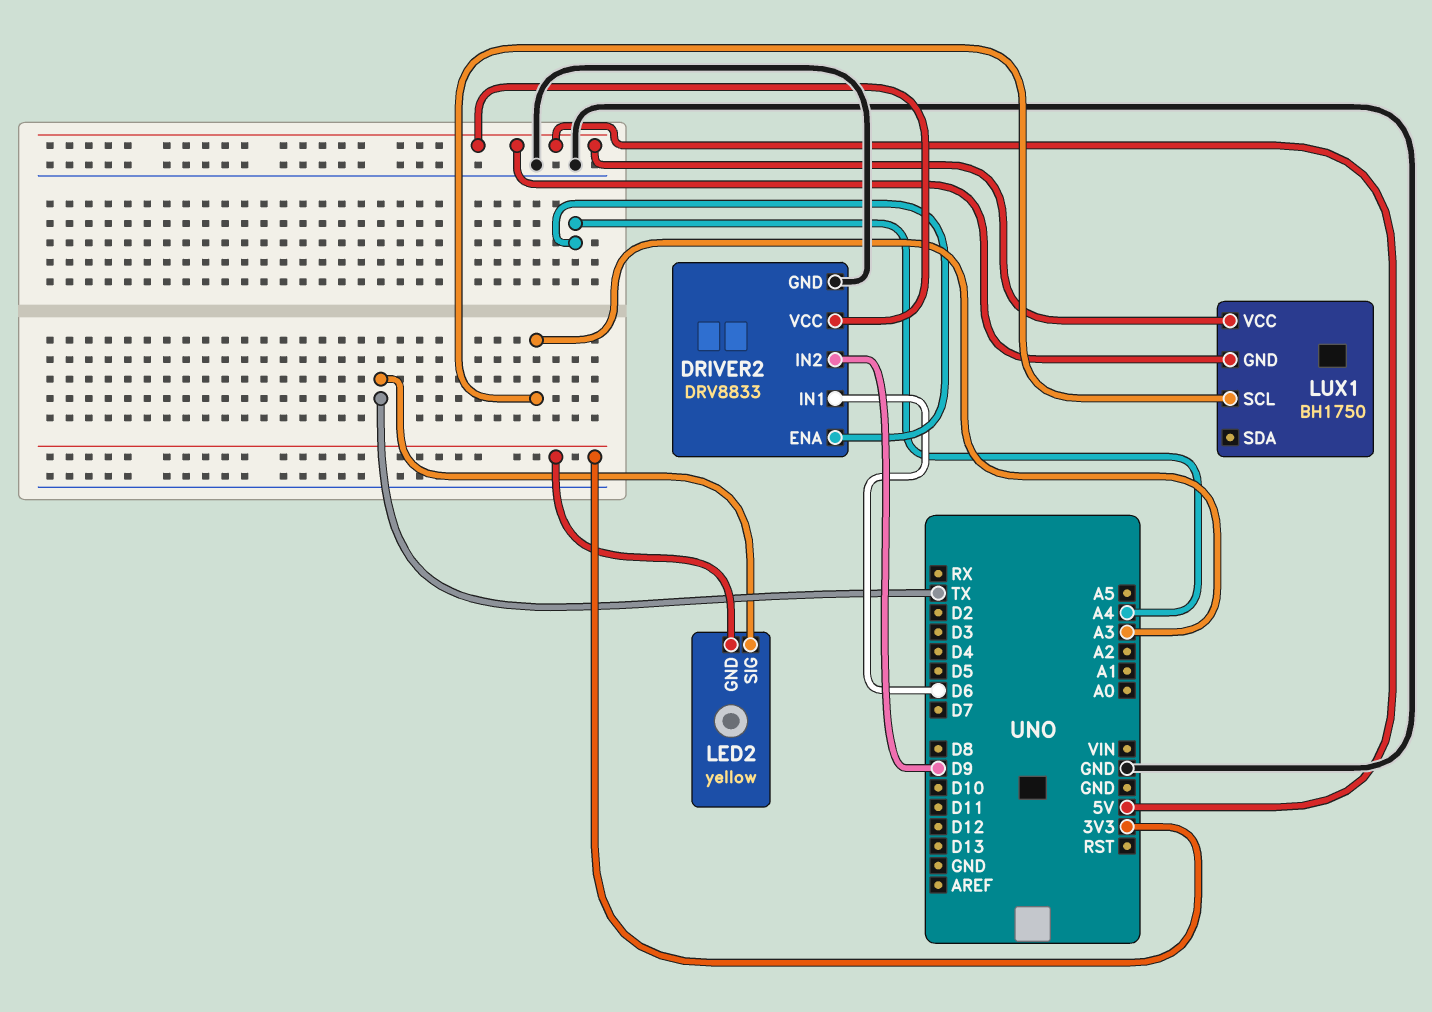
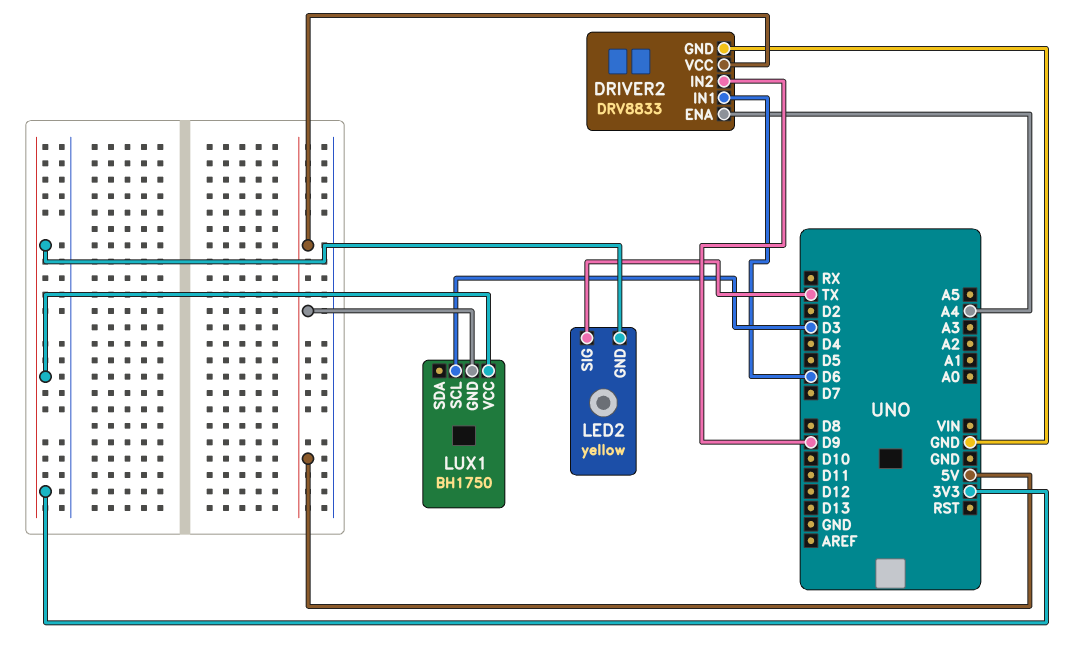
LUX1 pin SCL: A3 -> D3
LUX1 pin VCC: 5V -> 3V3

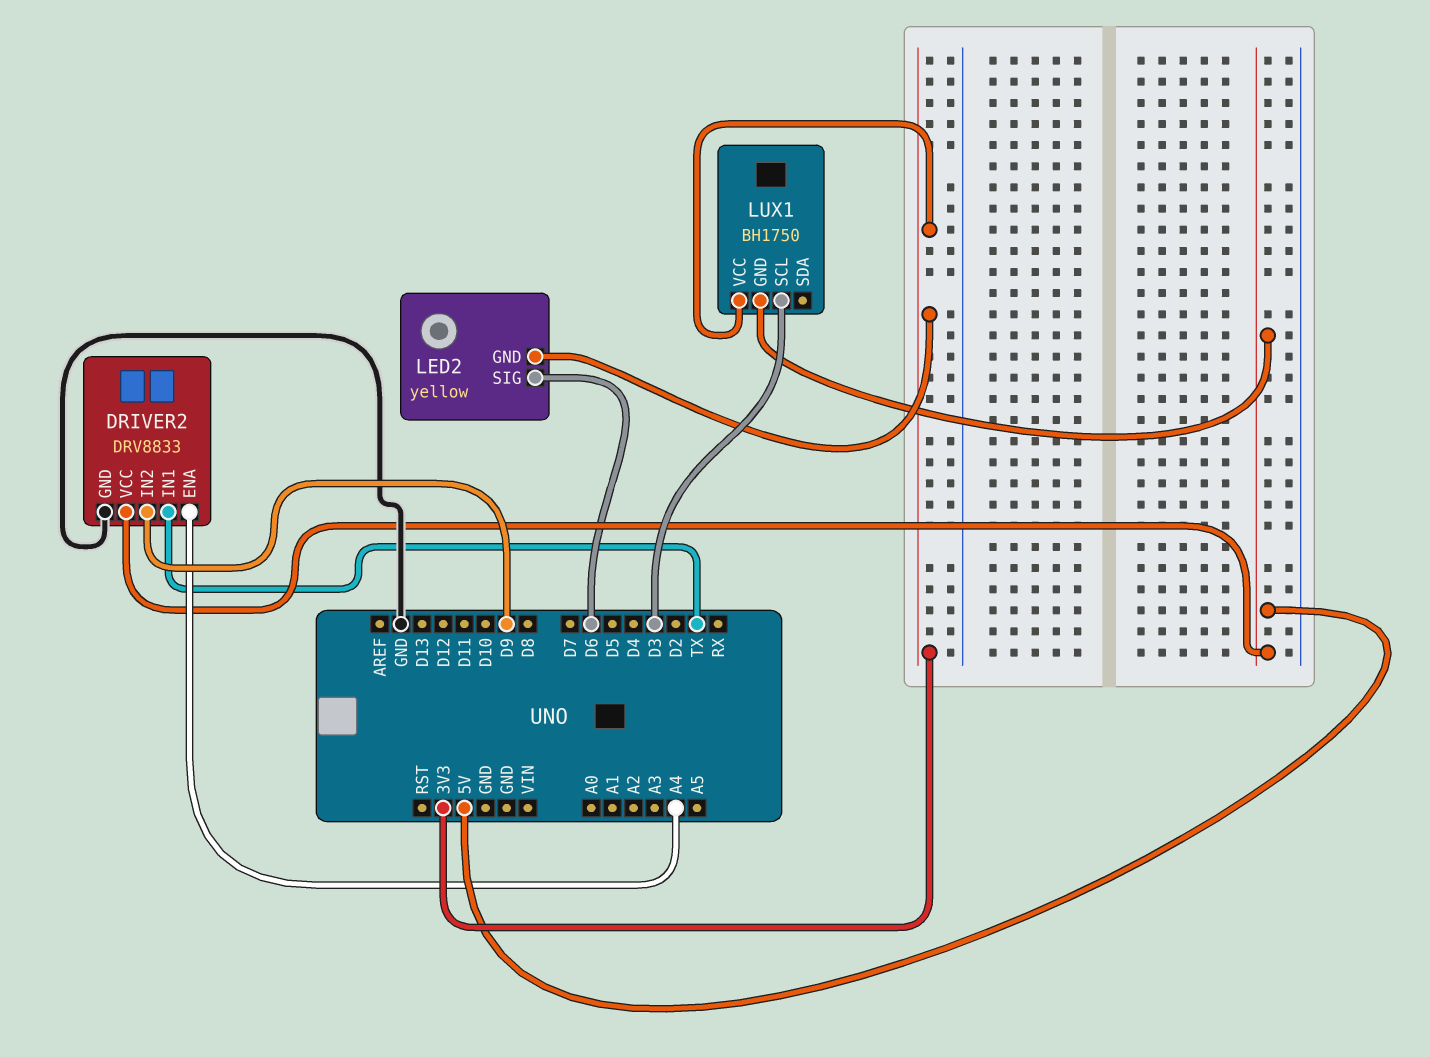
DRIVER2 pin IN1: D6 -> TX
LED2 pin SIG: TX -> D6

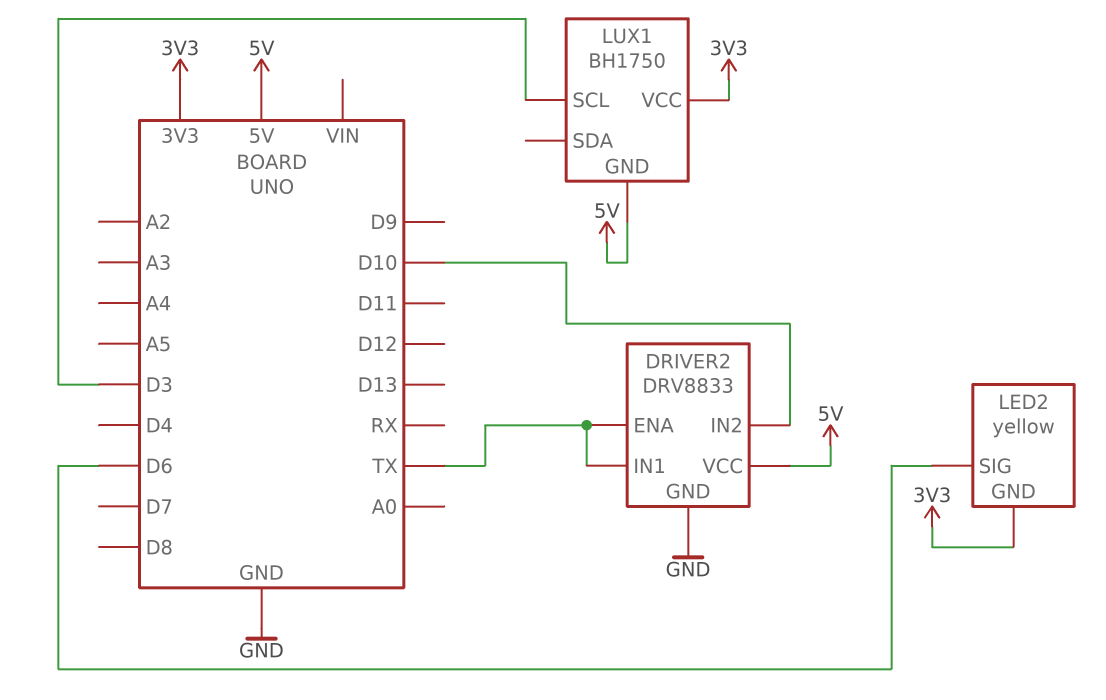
DRIVER2 pin ENA: A4 -> TX
DRIVER2 pin IN2: D9 -> D10

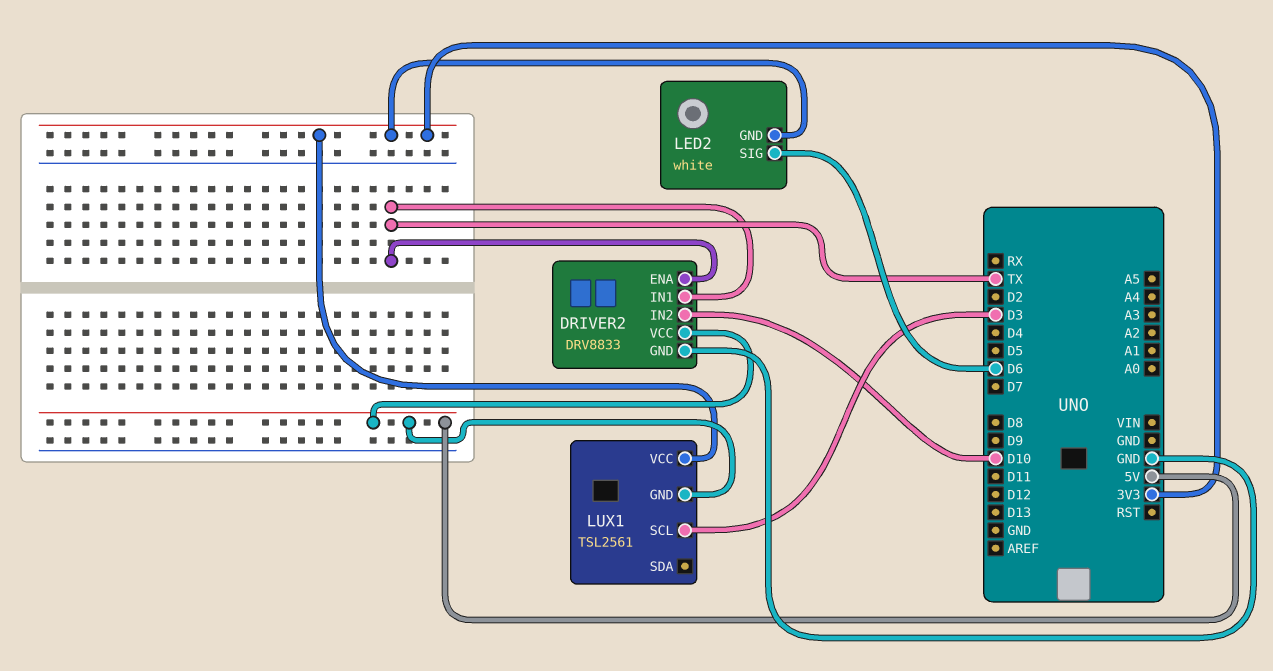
LED2: yellow -> white
LUX1: BH1750 -> TSL2561

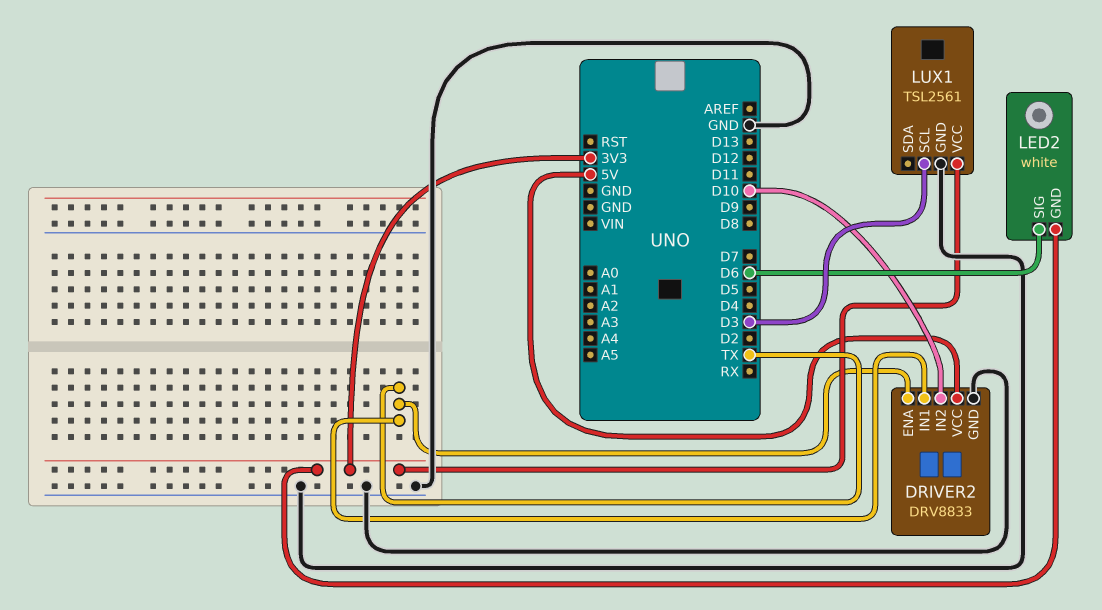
LUX1 pin GND: 5V -> GND

